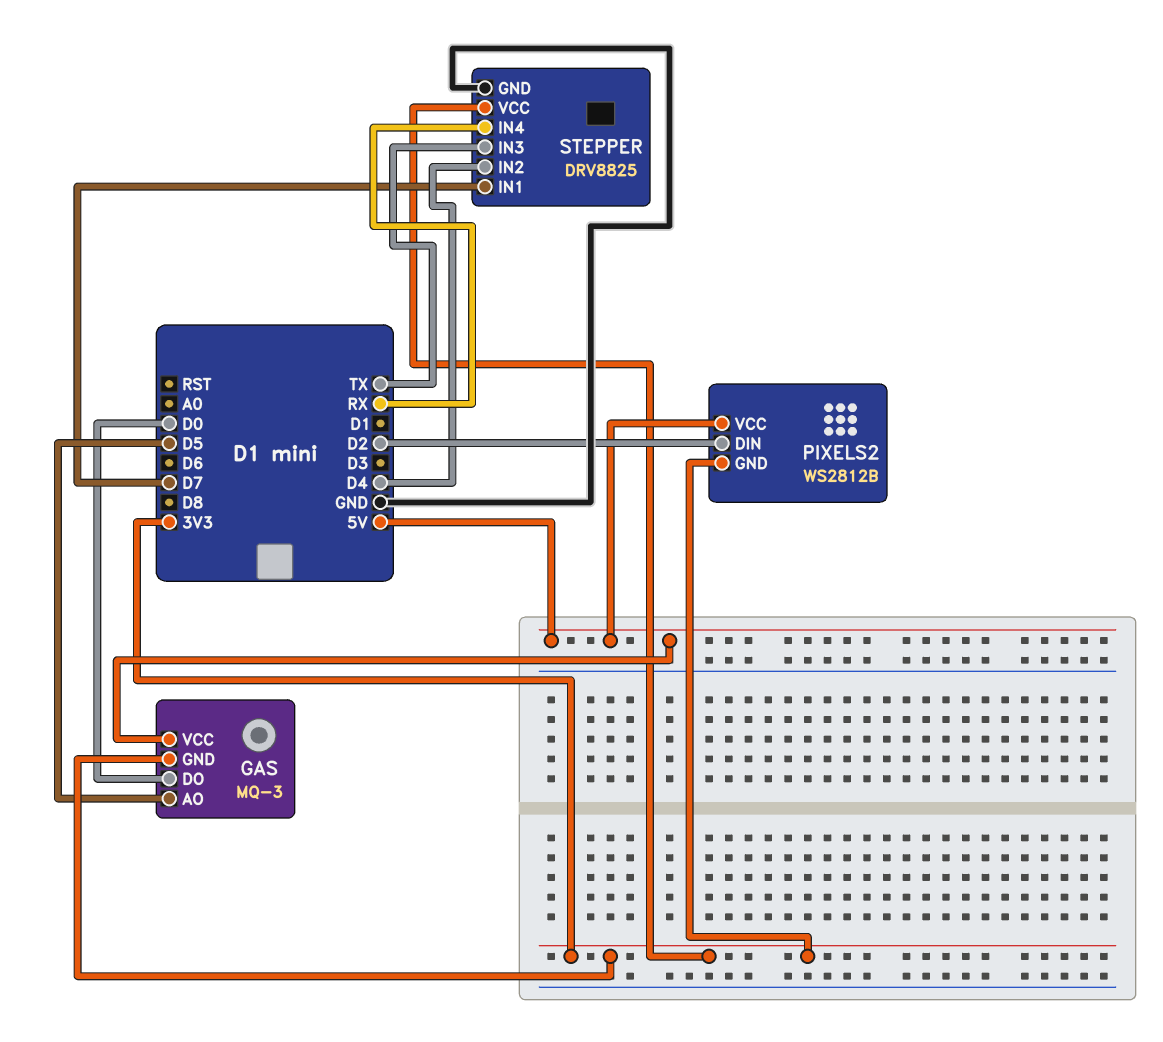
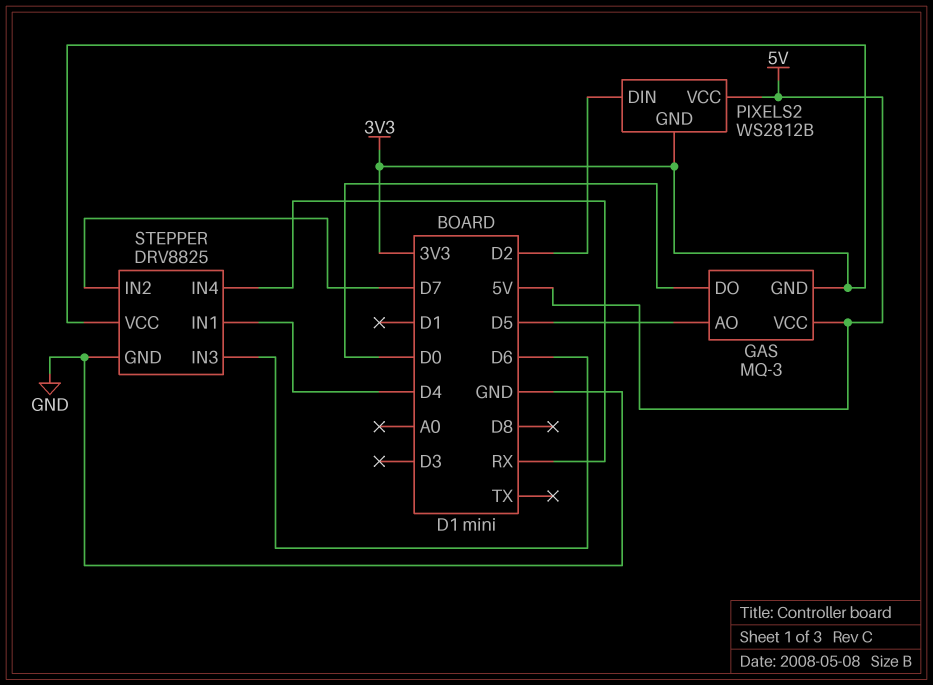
STEPPER pin IN1: D7 -> D4
STEPPER pin IN2: D4 -> D7
STEPPER pin IN3: TX -> D6

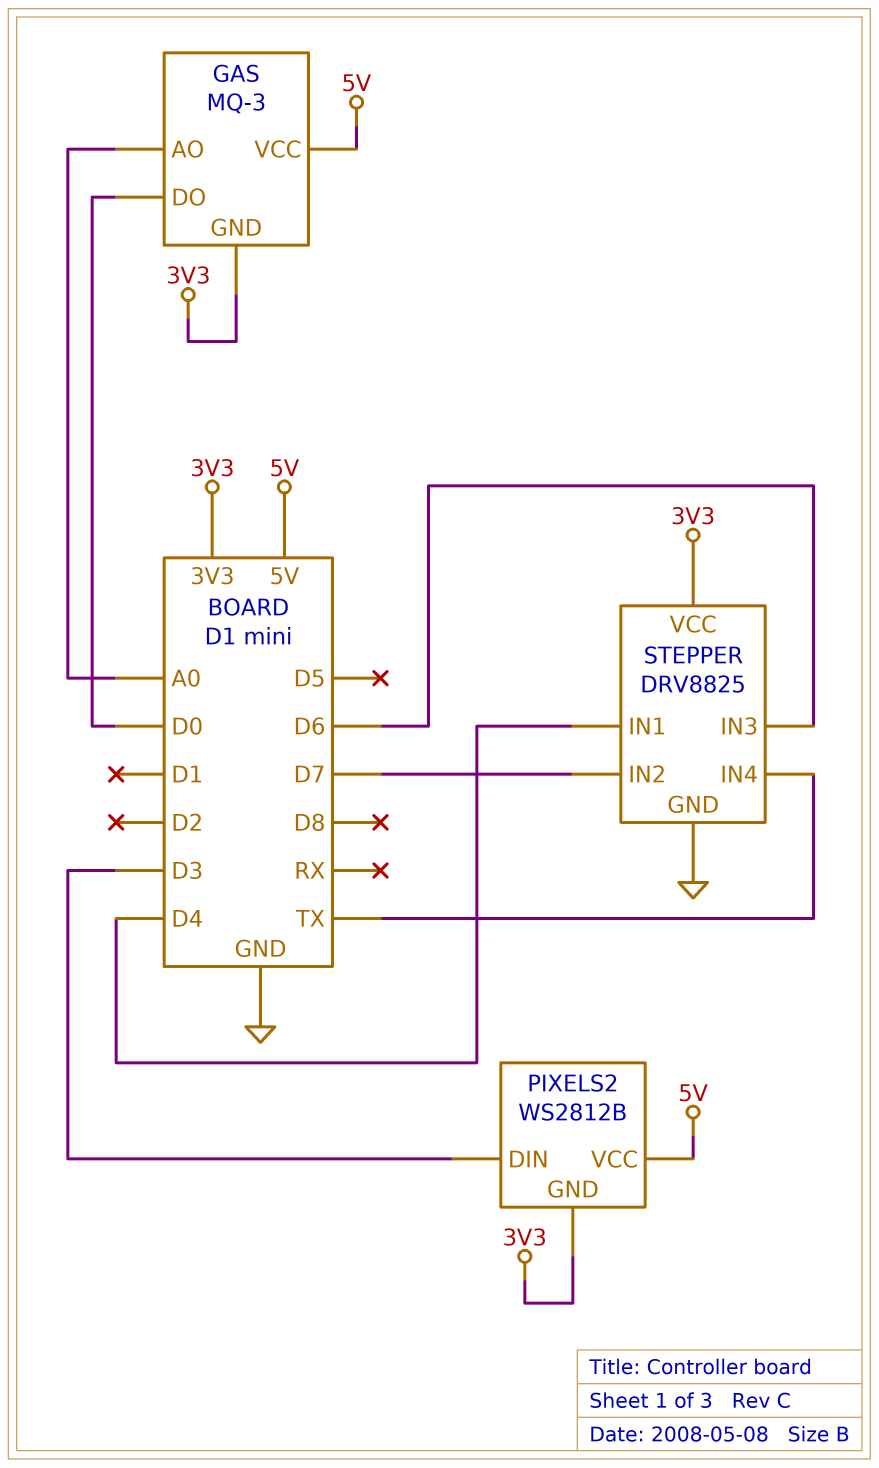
GAS pin AO: D5 -> A0
PIXELS2 pin DIN: D2 -> D3
STEPPER pin IN4: RX -> TX

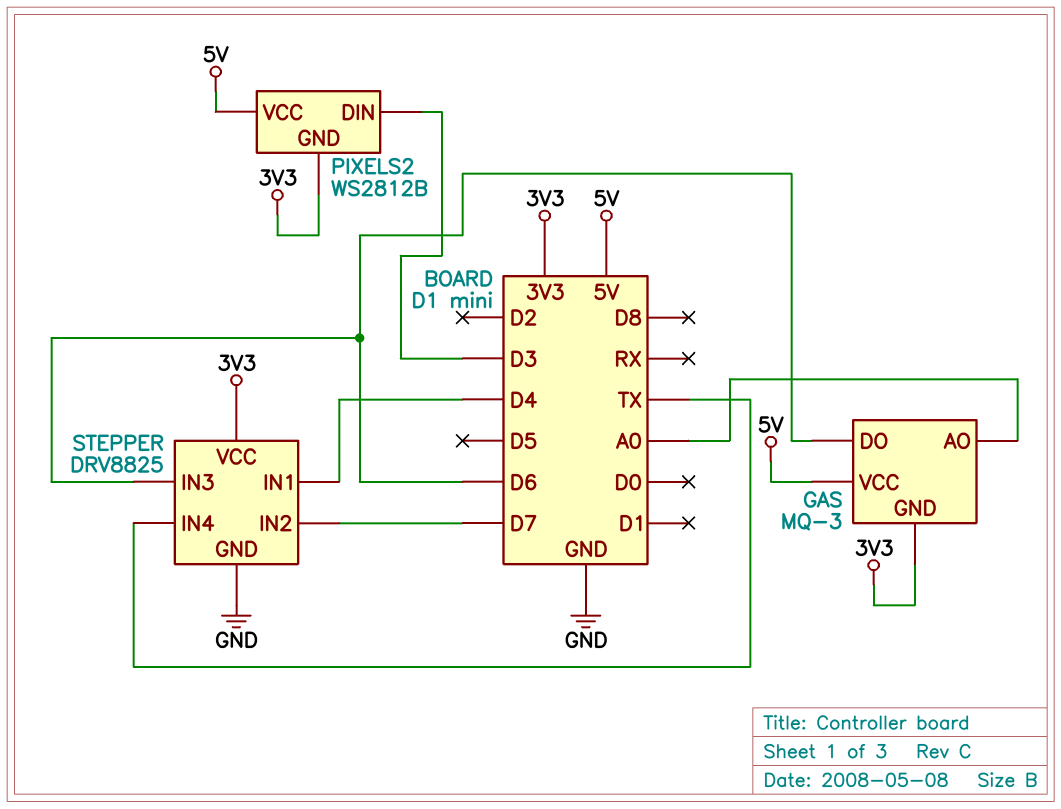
GAS pin DO: D0 -> D6

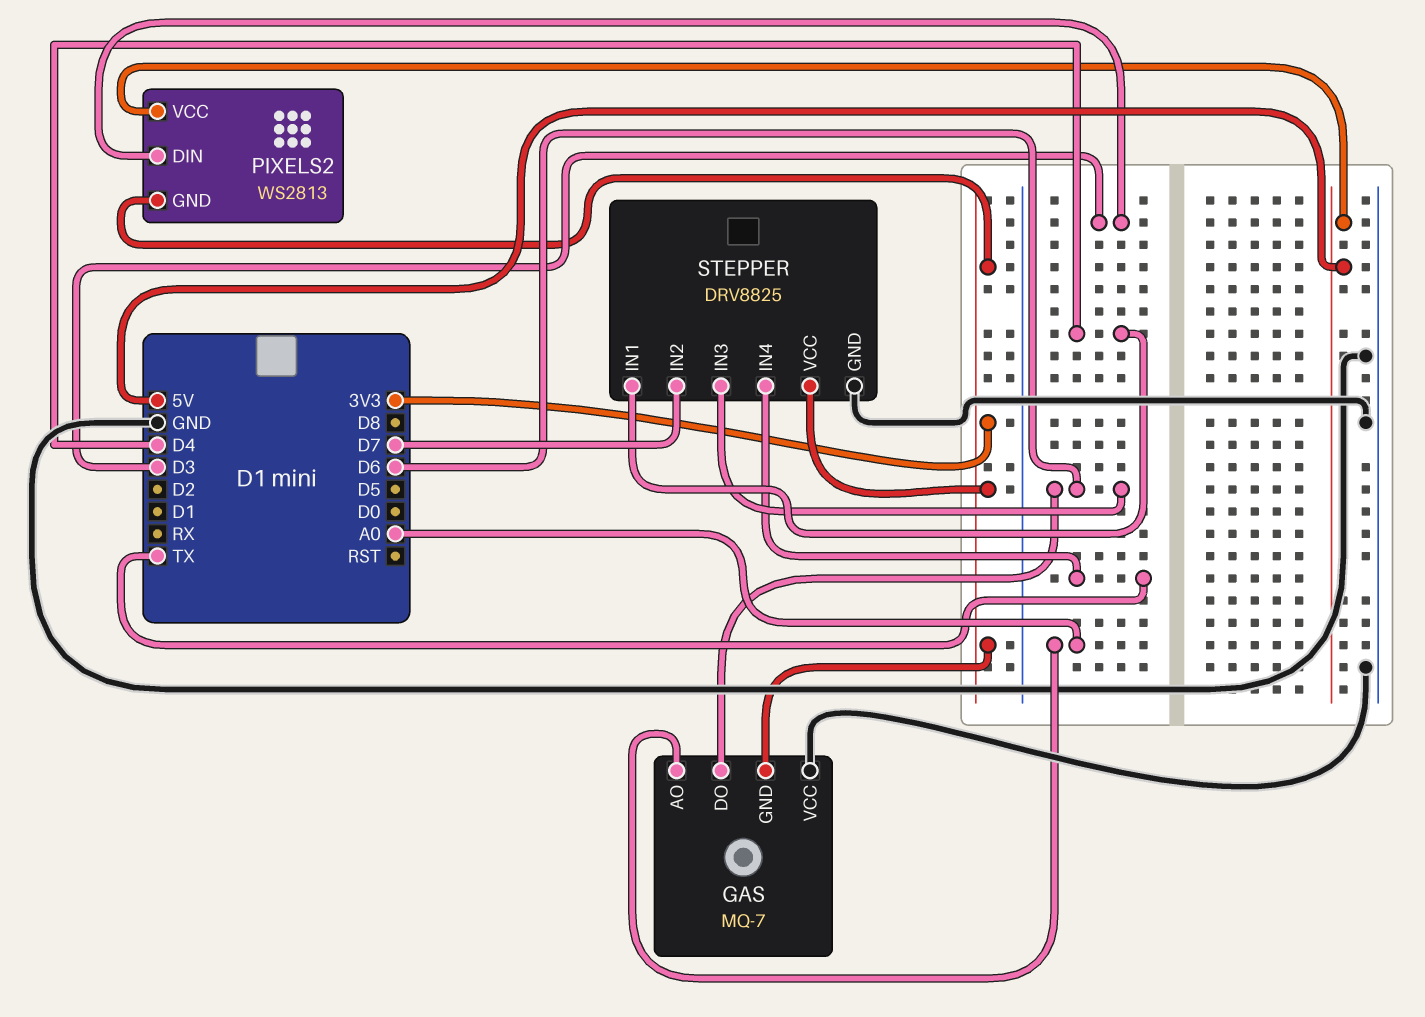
GAS: MQ-3 -> MQ-7
GAS pin VCC: 5V -> GND
PIXELS2: WS2812B -> WS2813

